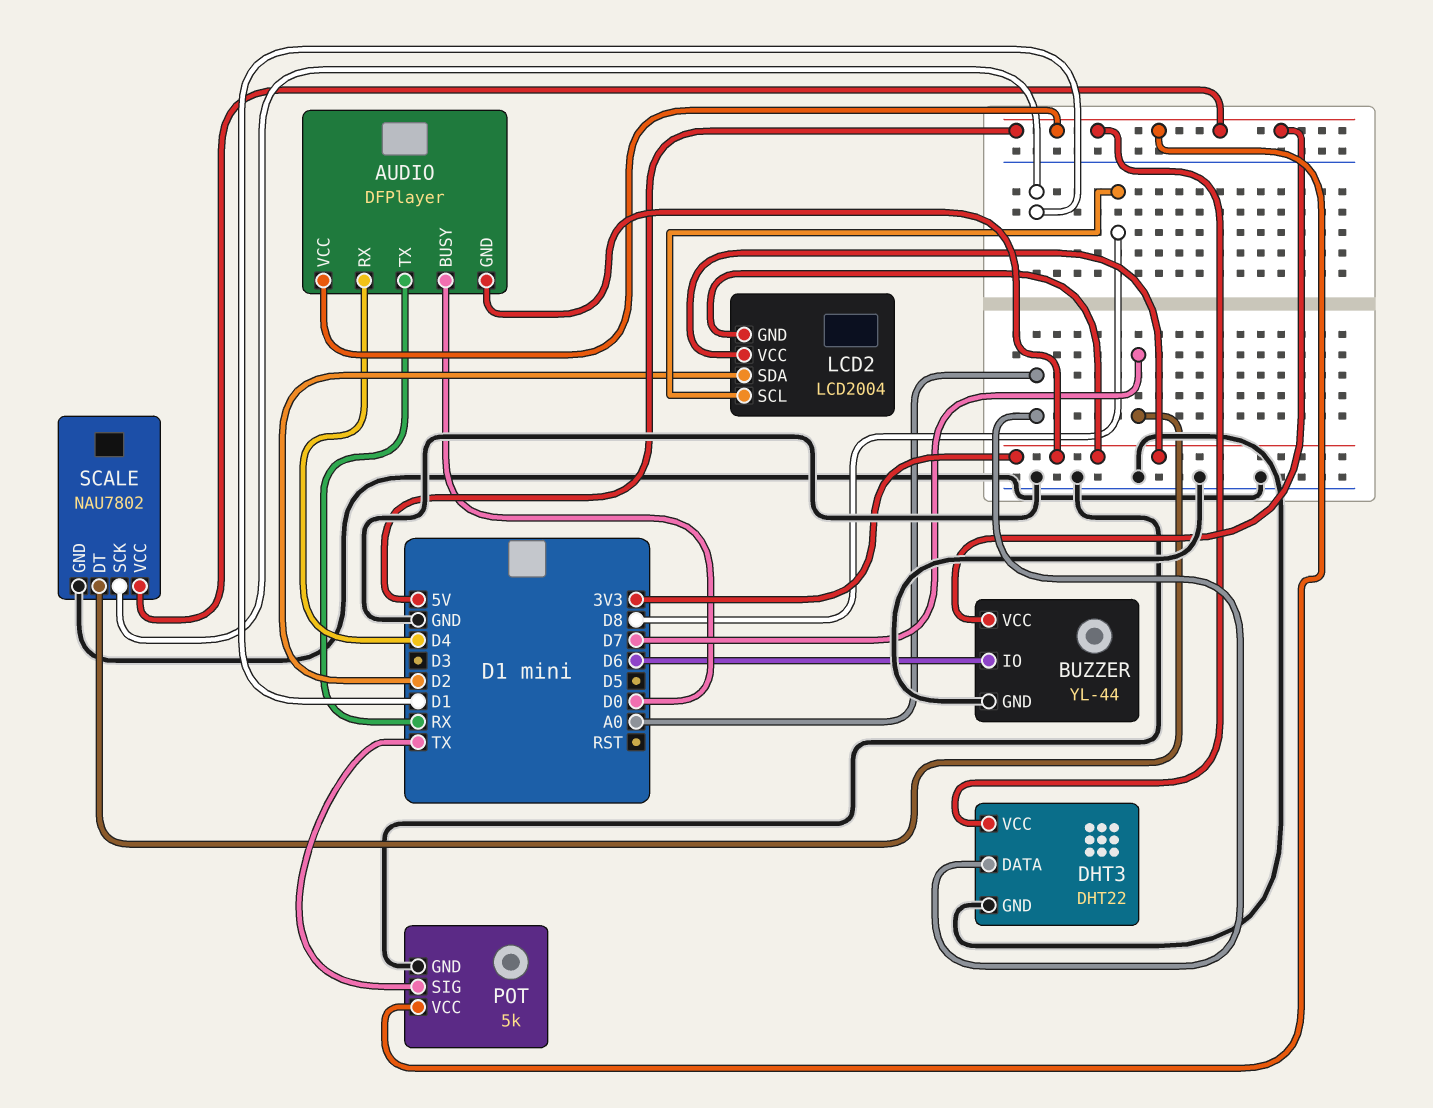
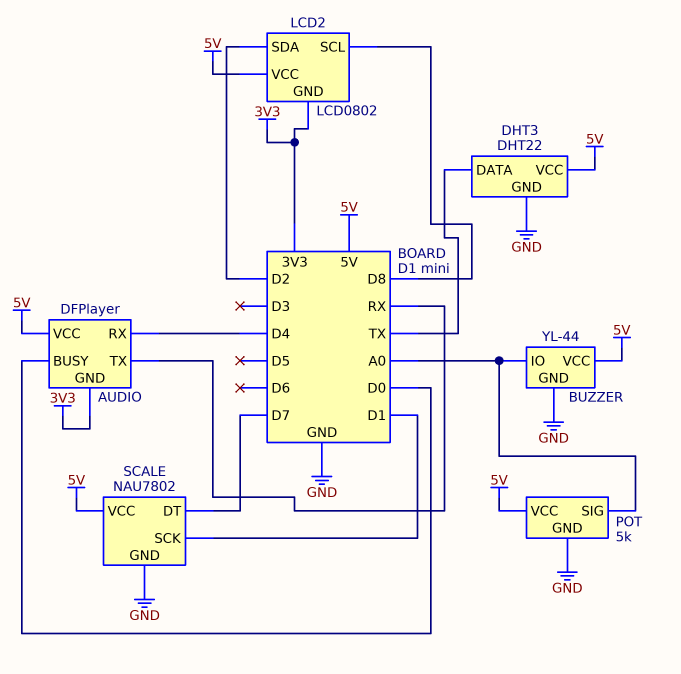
BUZZER pin IO: D6 -> A0
DHT3 pin DATA: A0 -> TX
LCD2: LCD2004 -> LCD0802
LCD2 pin VCC: 3V3 -> 5V
POT pin SIG: TX -> A0

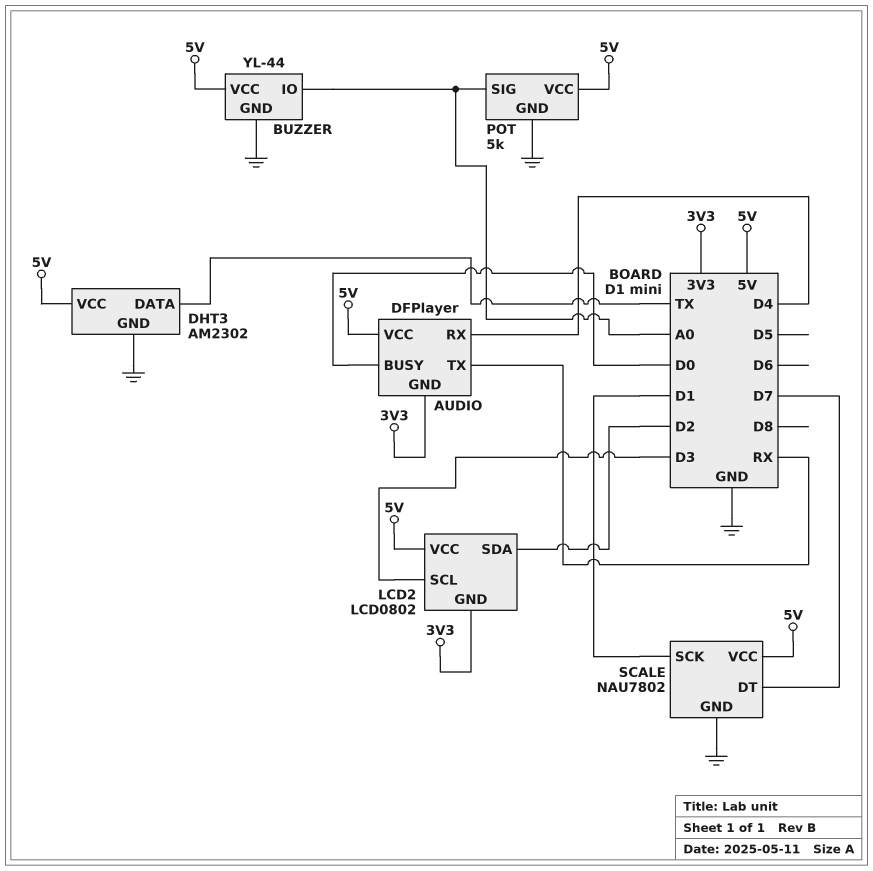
DHT3: DHT22 -> AM2302
LCD2 pin SCL: D8 -> D3

